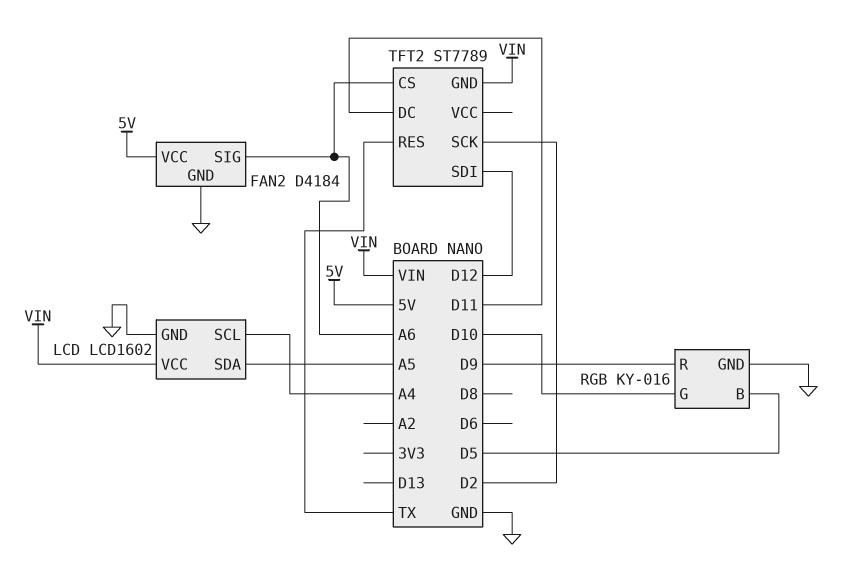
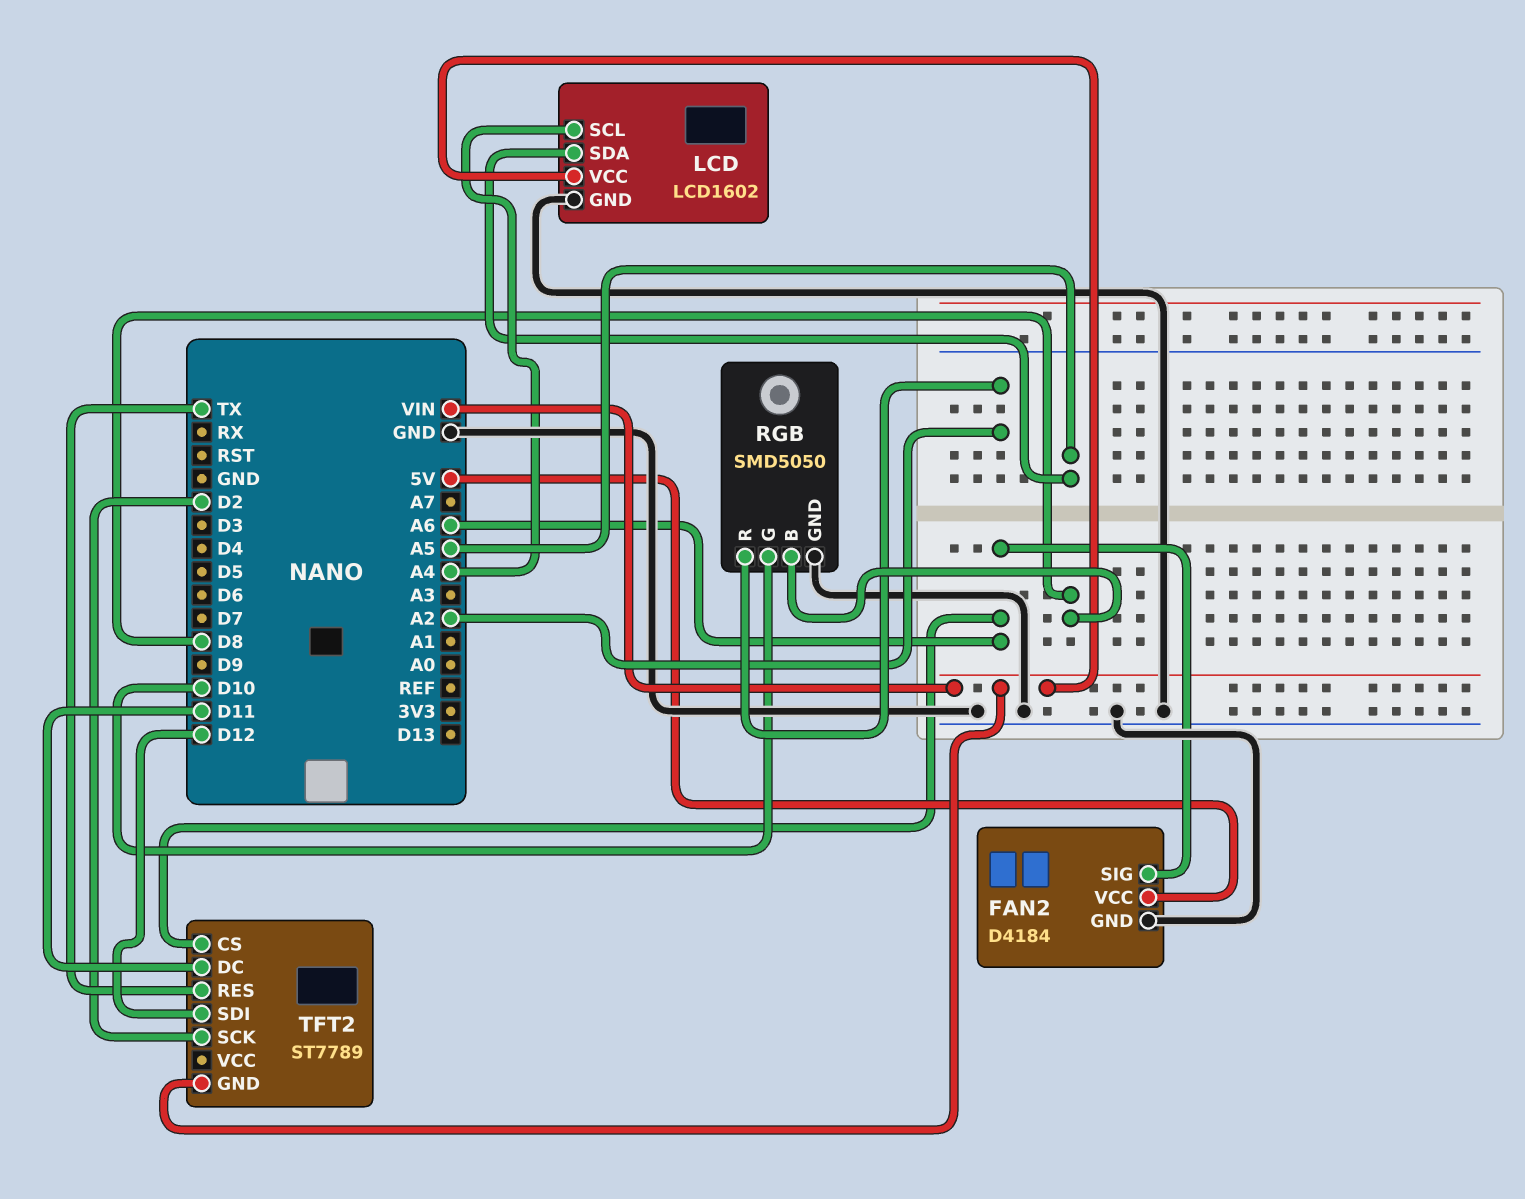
RGB: KY-016 -> SMD5050
RGB pin B: D5 -> D8
RGB pin R: D9 -> A2

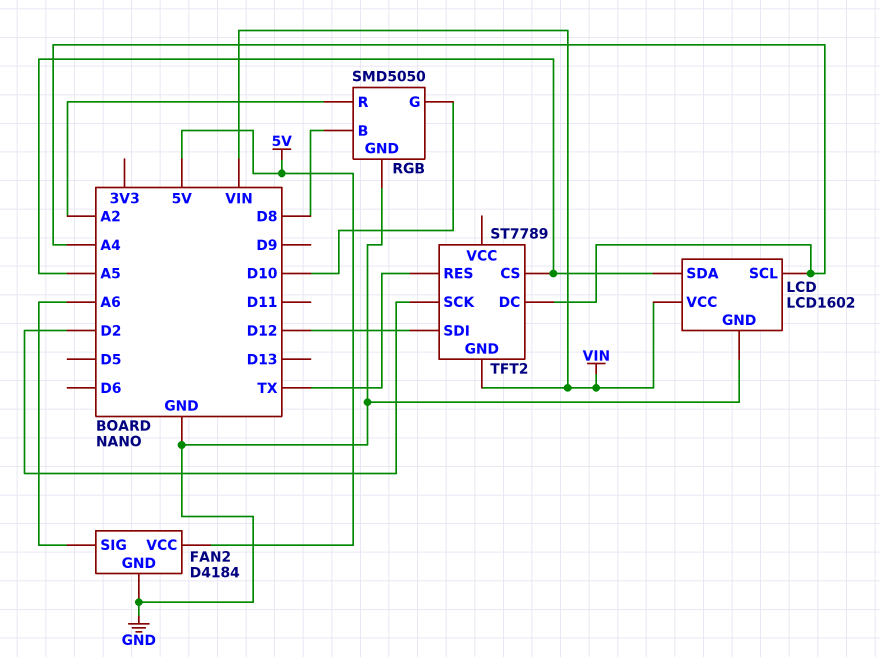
TFT2 pin CS: A6 -> A5
TFT2 pin DC: D11 -> A4

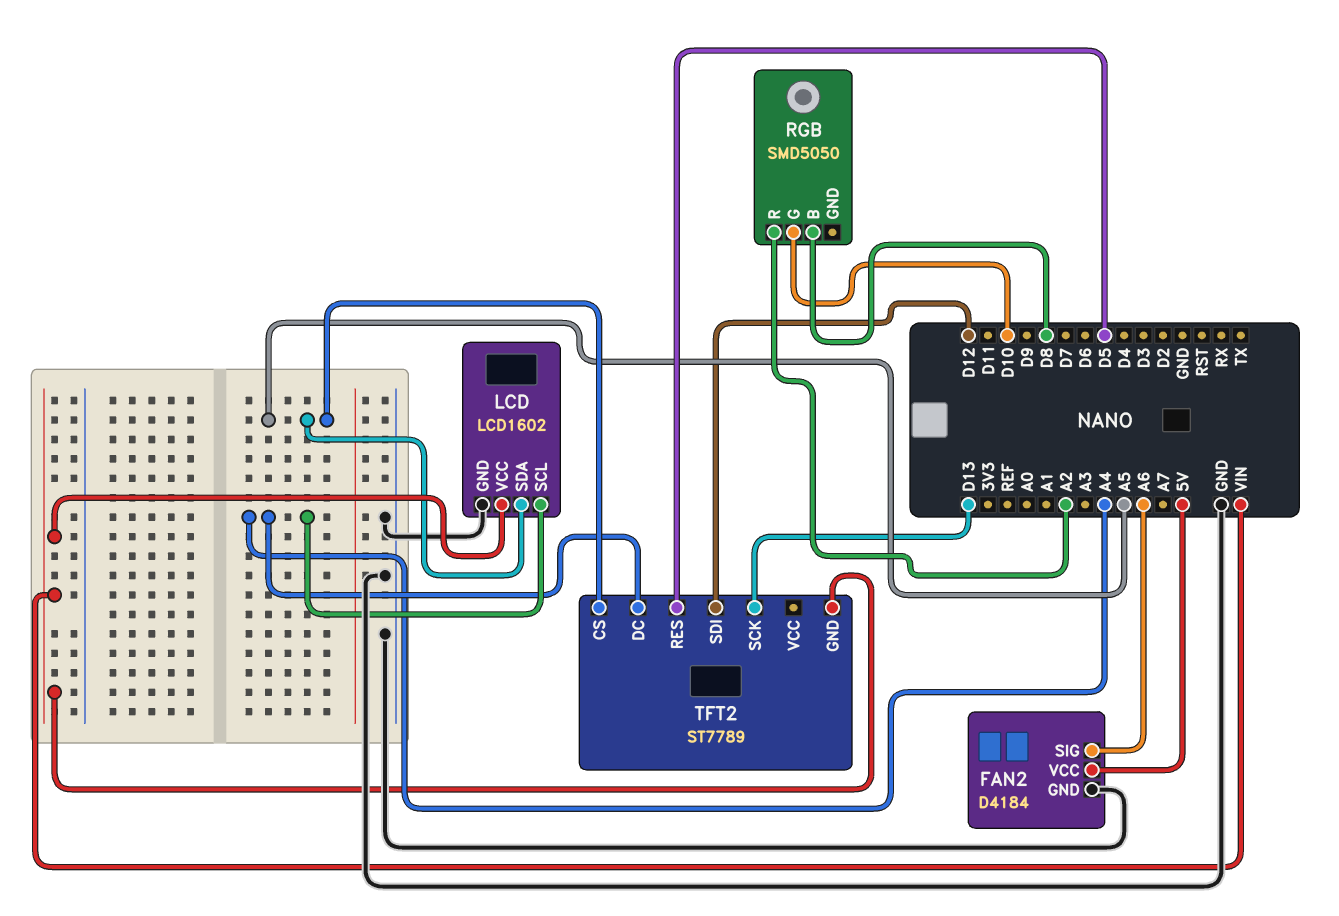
RGB pin GND: GND -> none
TFT2 pin RES: TX -> D5
TFT2 pin SCK: D2 -> D13

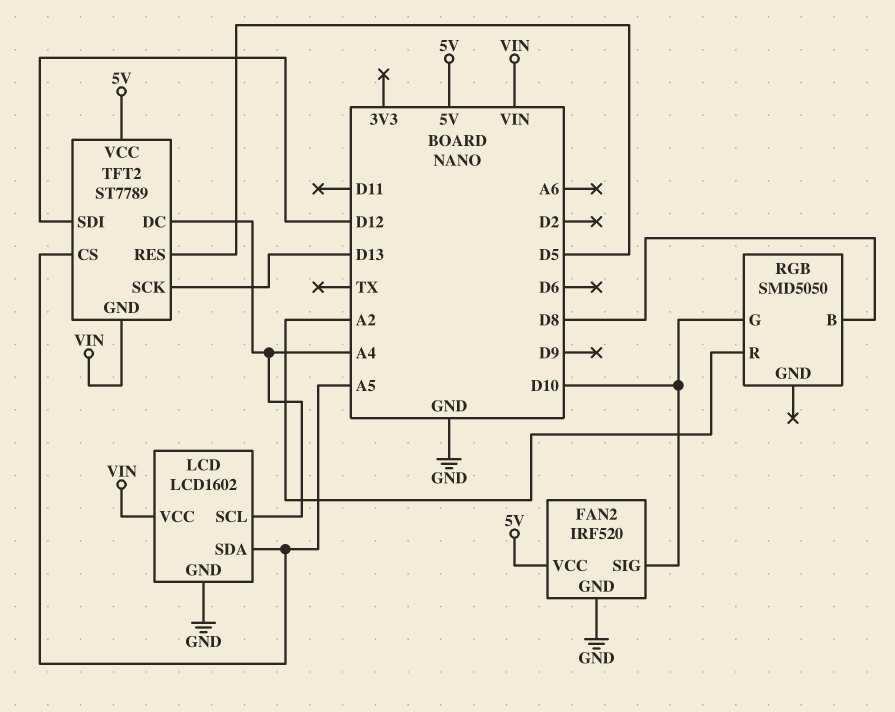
FAN2: D4184 -> IRF520
FAN2 pin SIG: A6 -> D10
TFT2 pin VCC: none -> 5V

